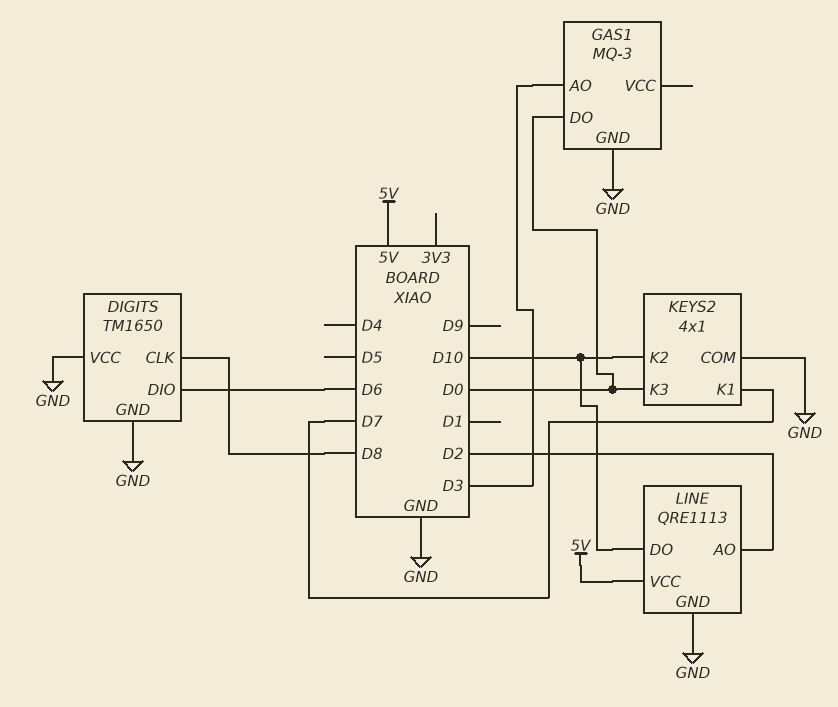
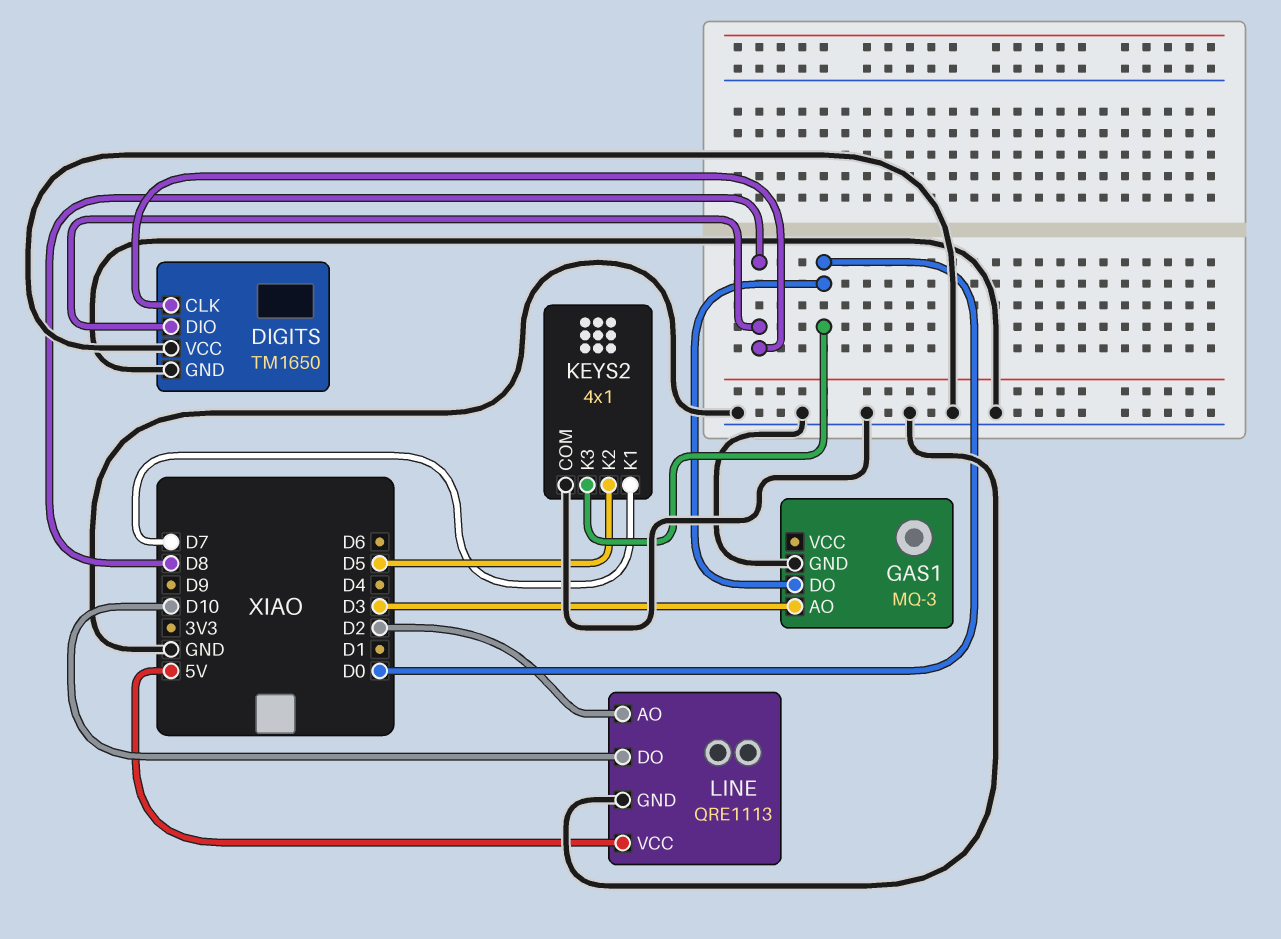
DIGITS pin DIO: D6 -> D8
KEYS2 pin K2: D10 -> D5

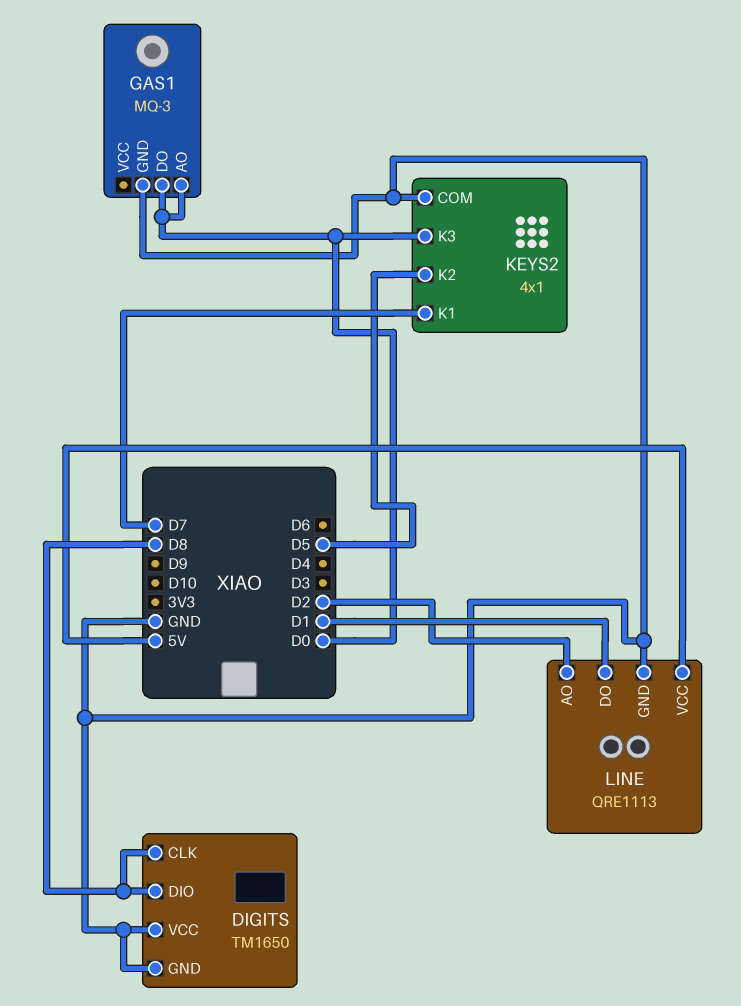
GAS1 pin AO: D3 -> D0
LINE pin DO: D10 -> D1

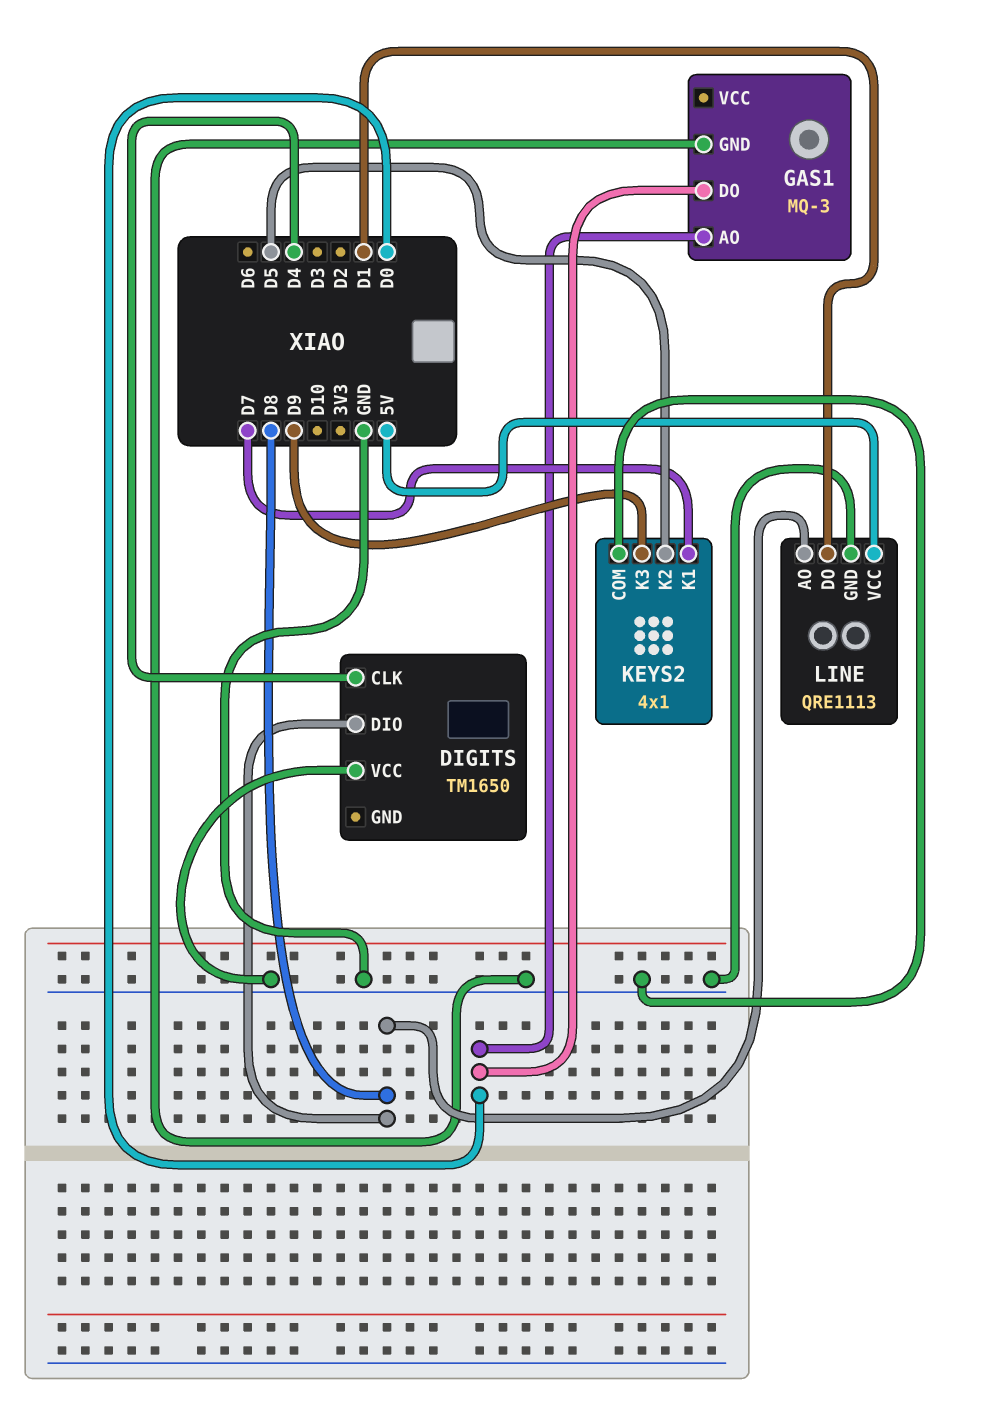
DIGITS pin CLK: D8 -> D4
DIGITS pin GND: GND -> none
KEYS2 pin K3: D0 -> D9
LINE pin AO: D2 -> D8

